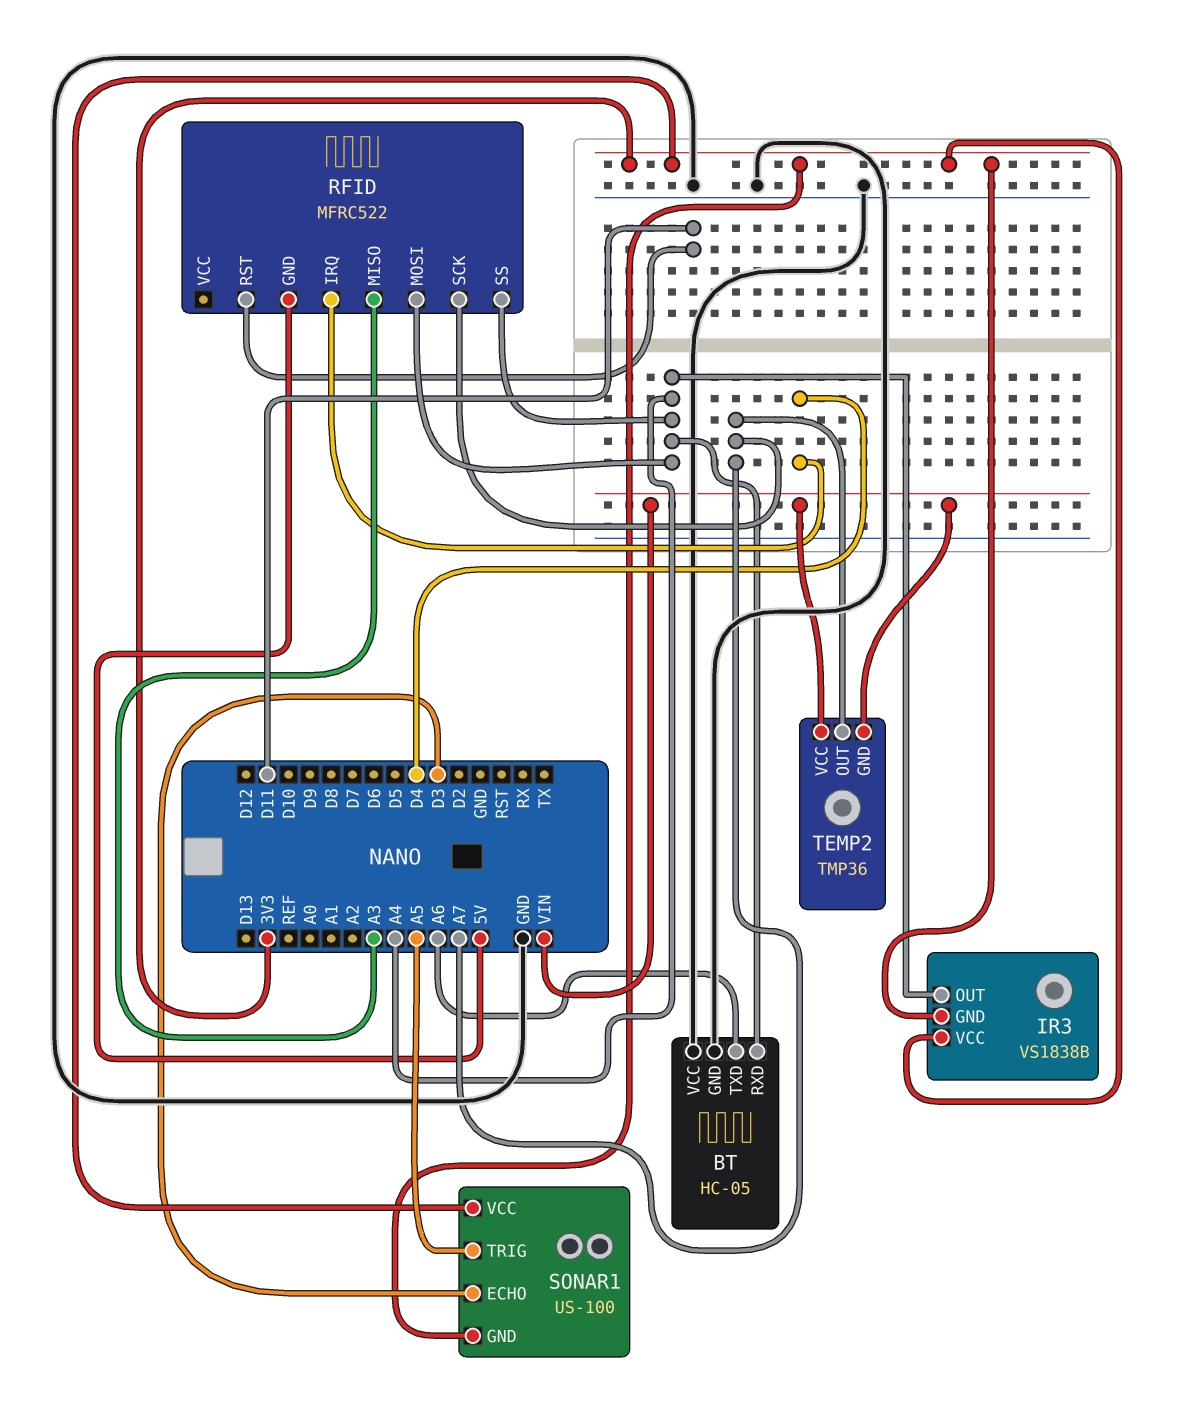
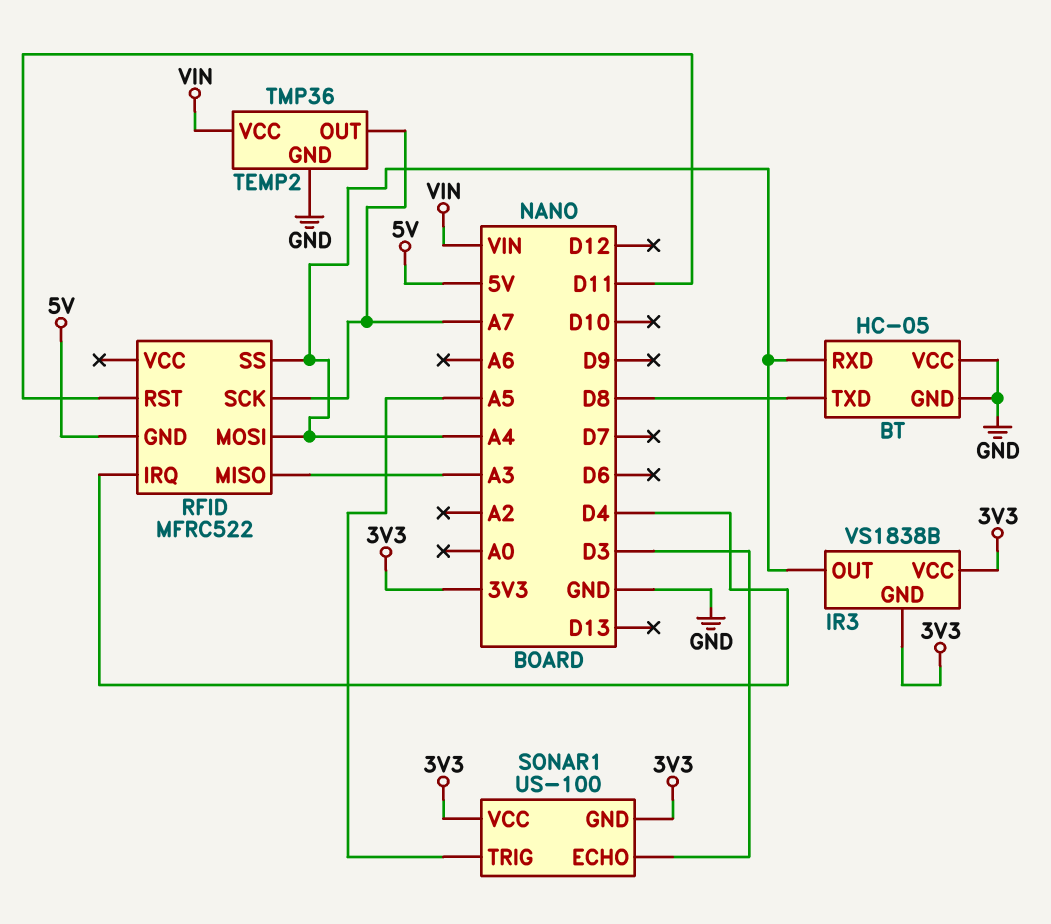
BT pin TXD: A6 -> D8
TEMP2 pin GND: VIN -> GND

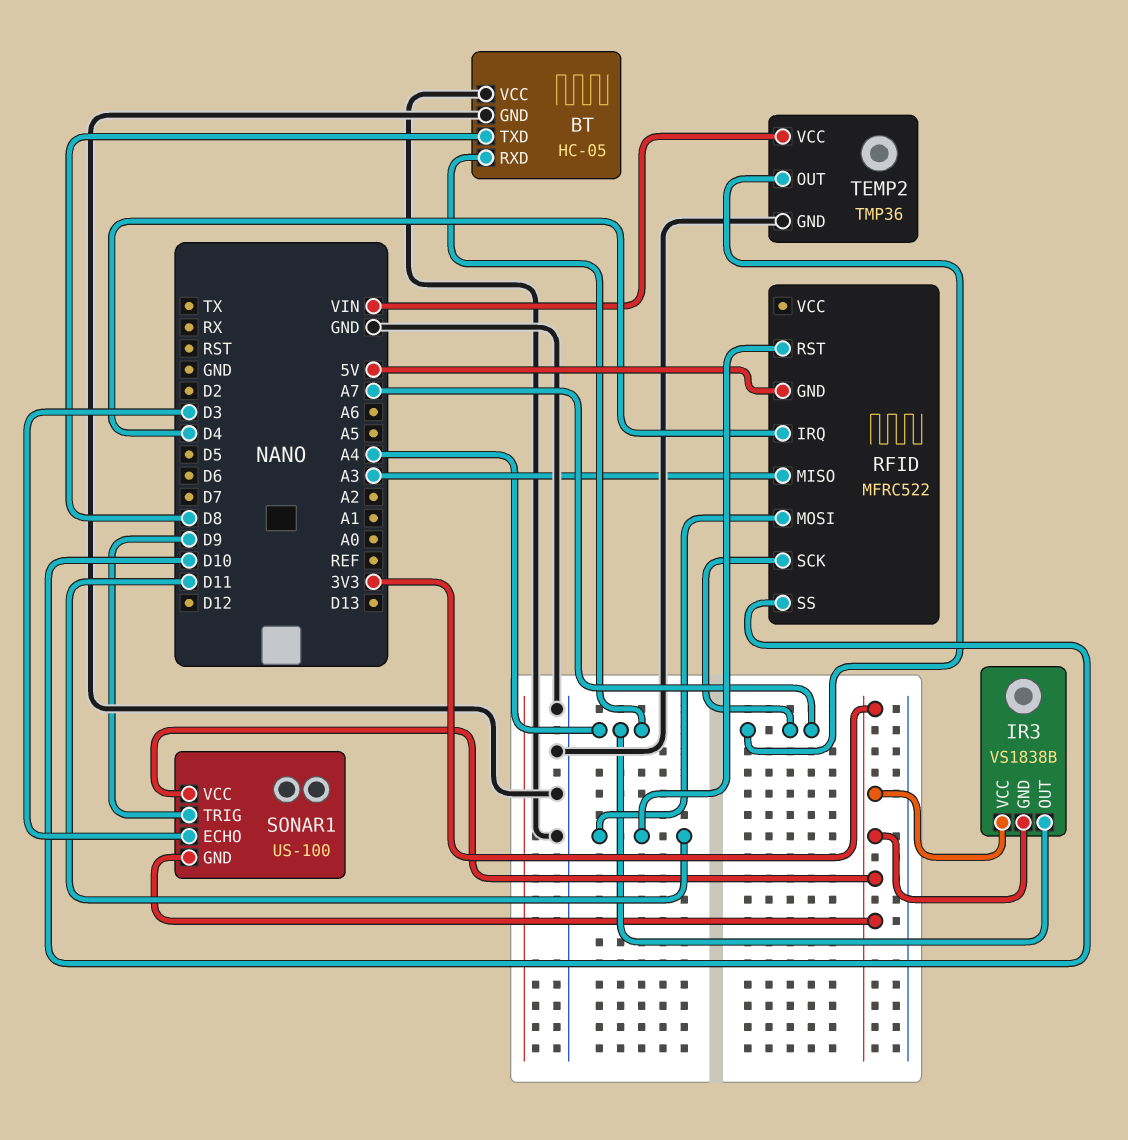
RFID pin MOSI: A4 -> D11
RFID pin SS: A4 -> D10
SONAR1 pin TRIG: A5 -> D9

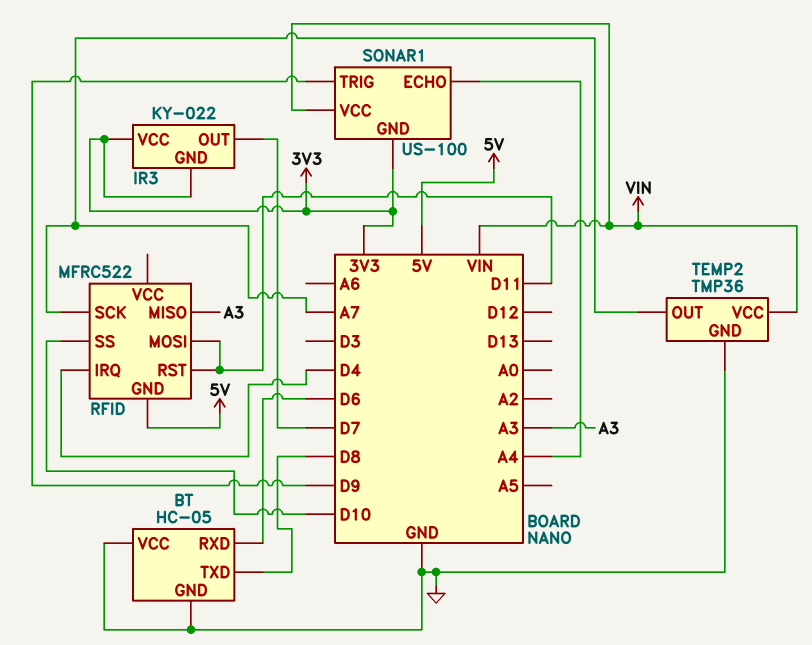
BT pin RXD: A4 -> D6
IR3: VS1838B -> KY-022
IR3 pin OUT: A4 -> D7
SONAR1 pin ECHO: D3 -> A4
SONAR1 pin VCC: 3V3 -> VIN

